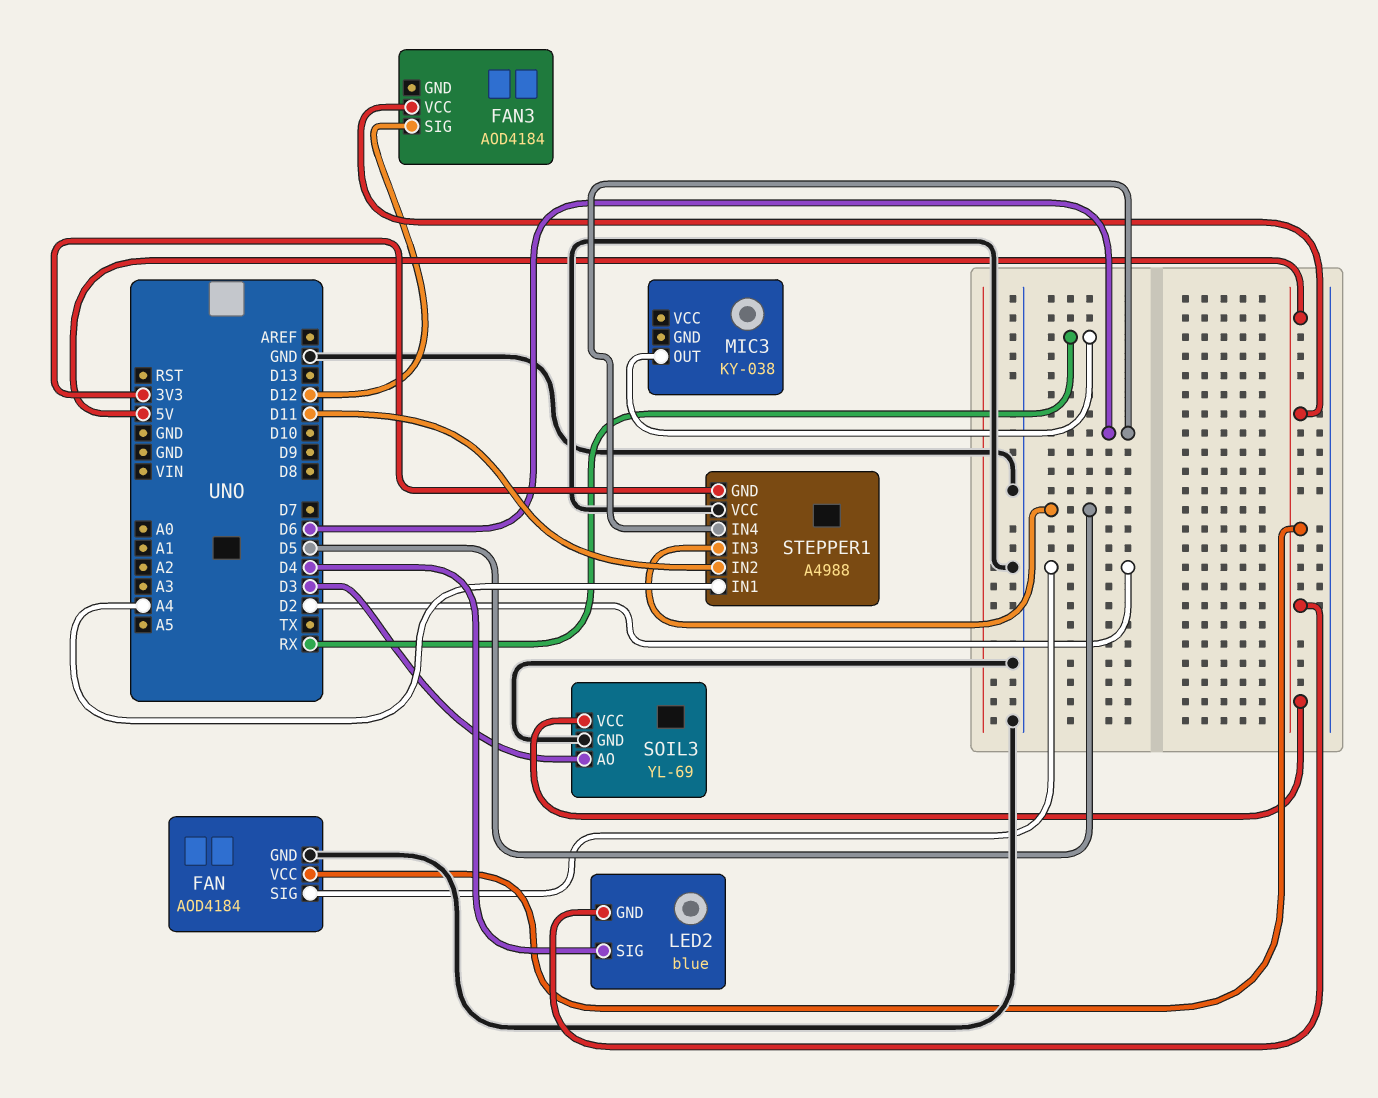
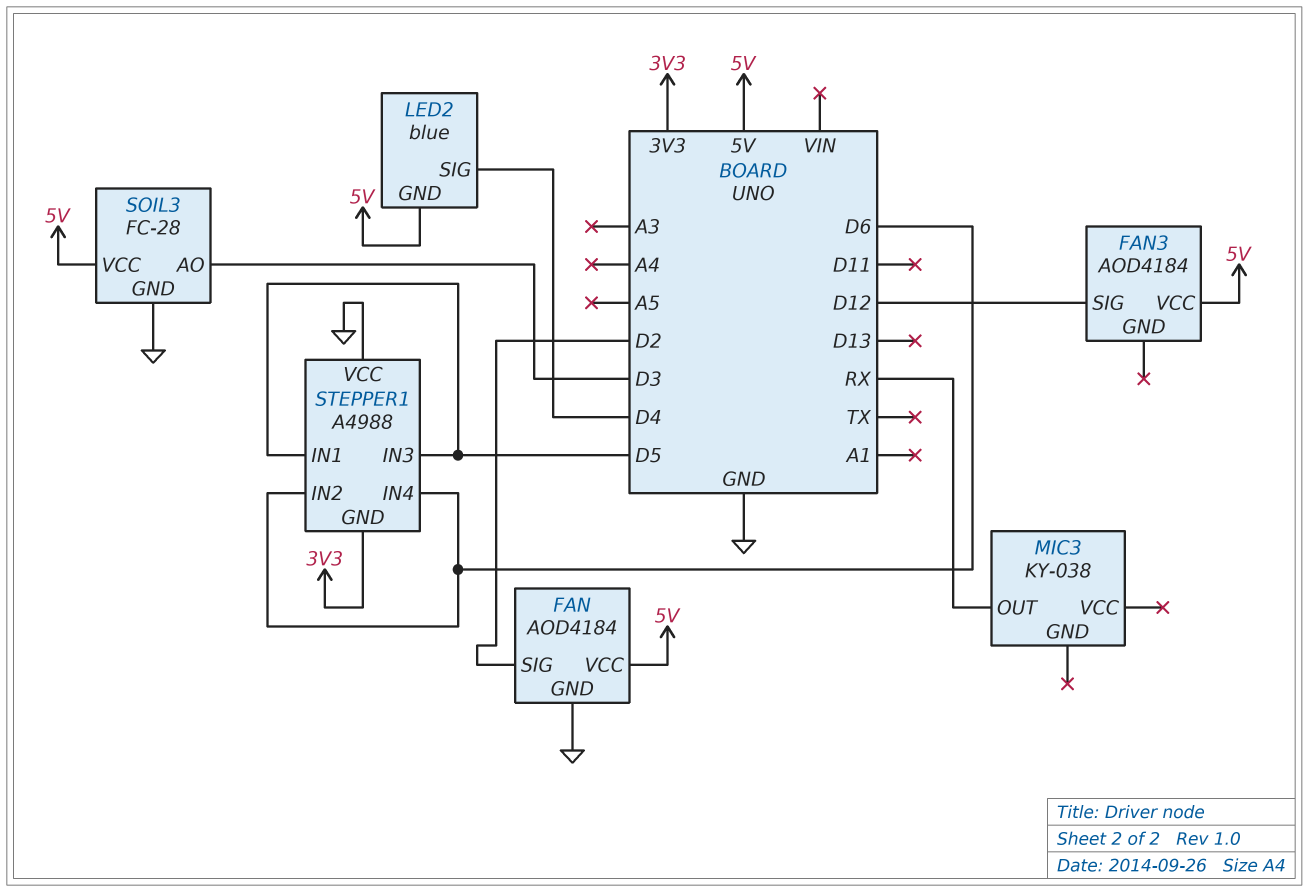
SOIL3: YL-69 -> FC-28
STEPPER1 pin IN1: A4 -> D5
STEPPER1 pin IN2: D11 -> D6

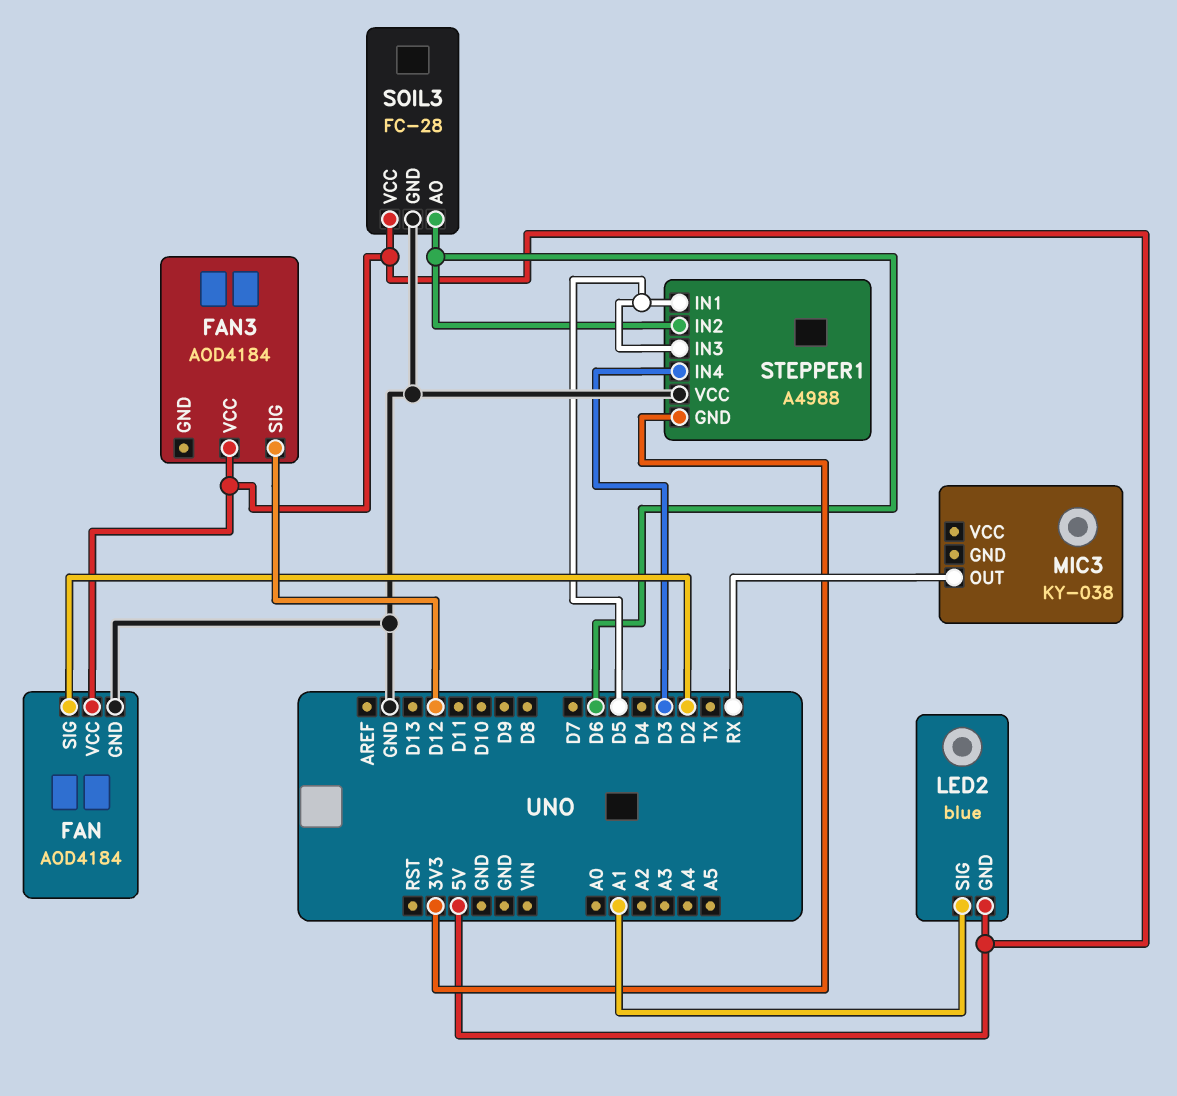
LED2 pin SIG: D4 -> A1
SOIL3 pin AO: D3 -> D6
STEPPER1 pin IN4: D6 -> D3

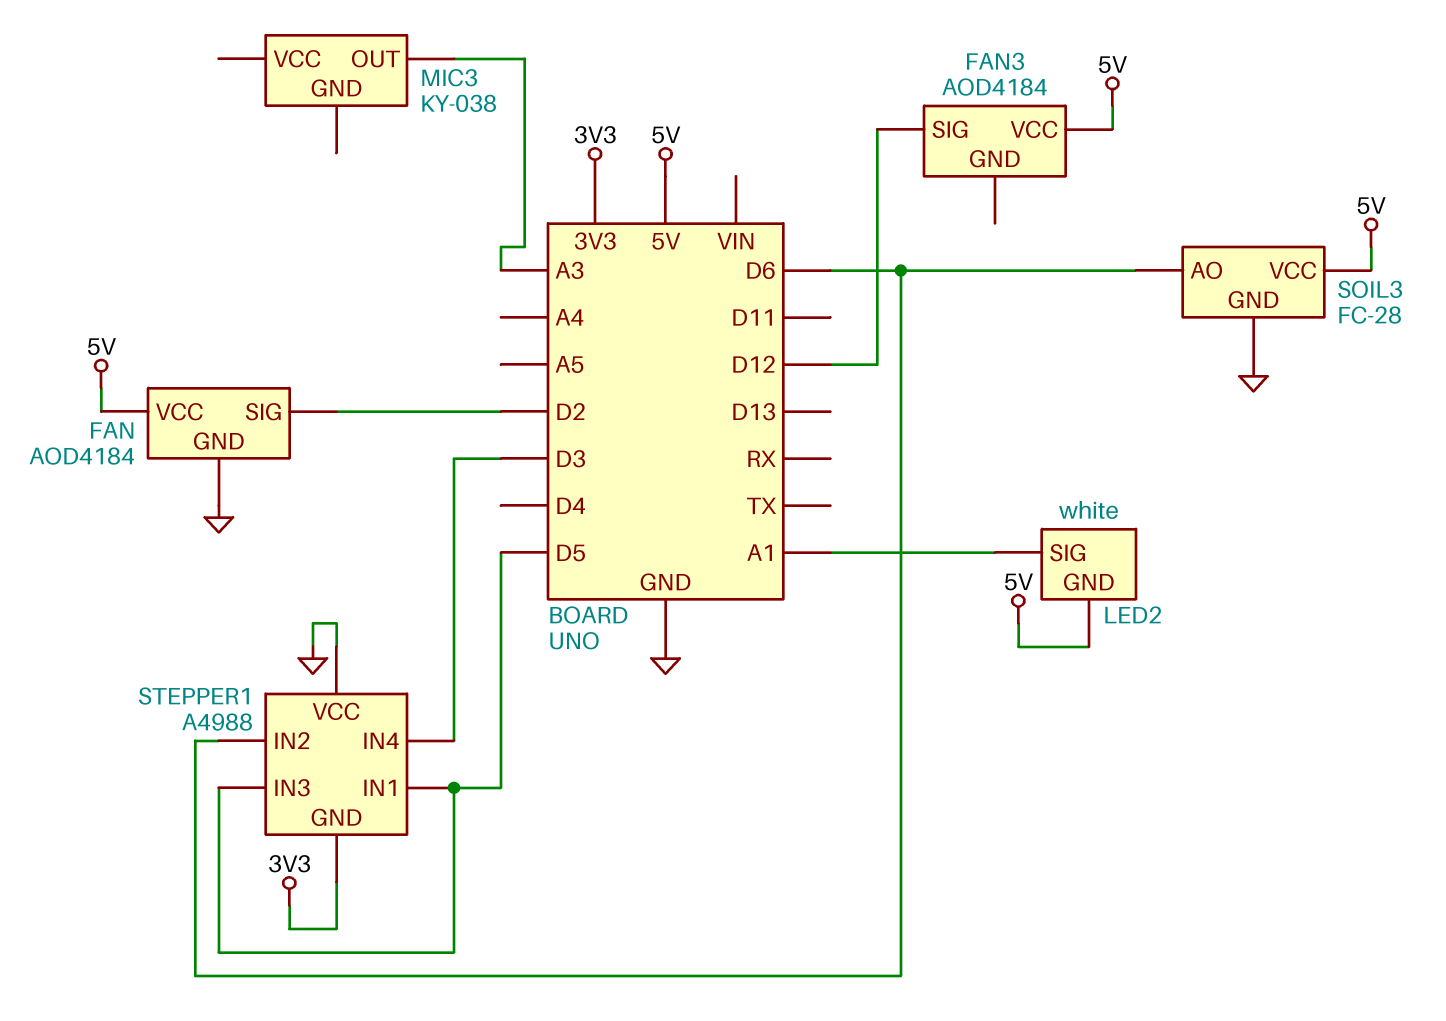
LED2: blue -> white
MIC3 pin OUT: RX -> A3

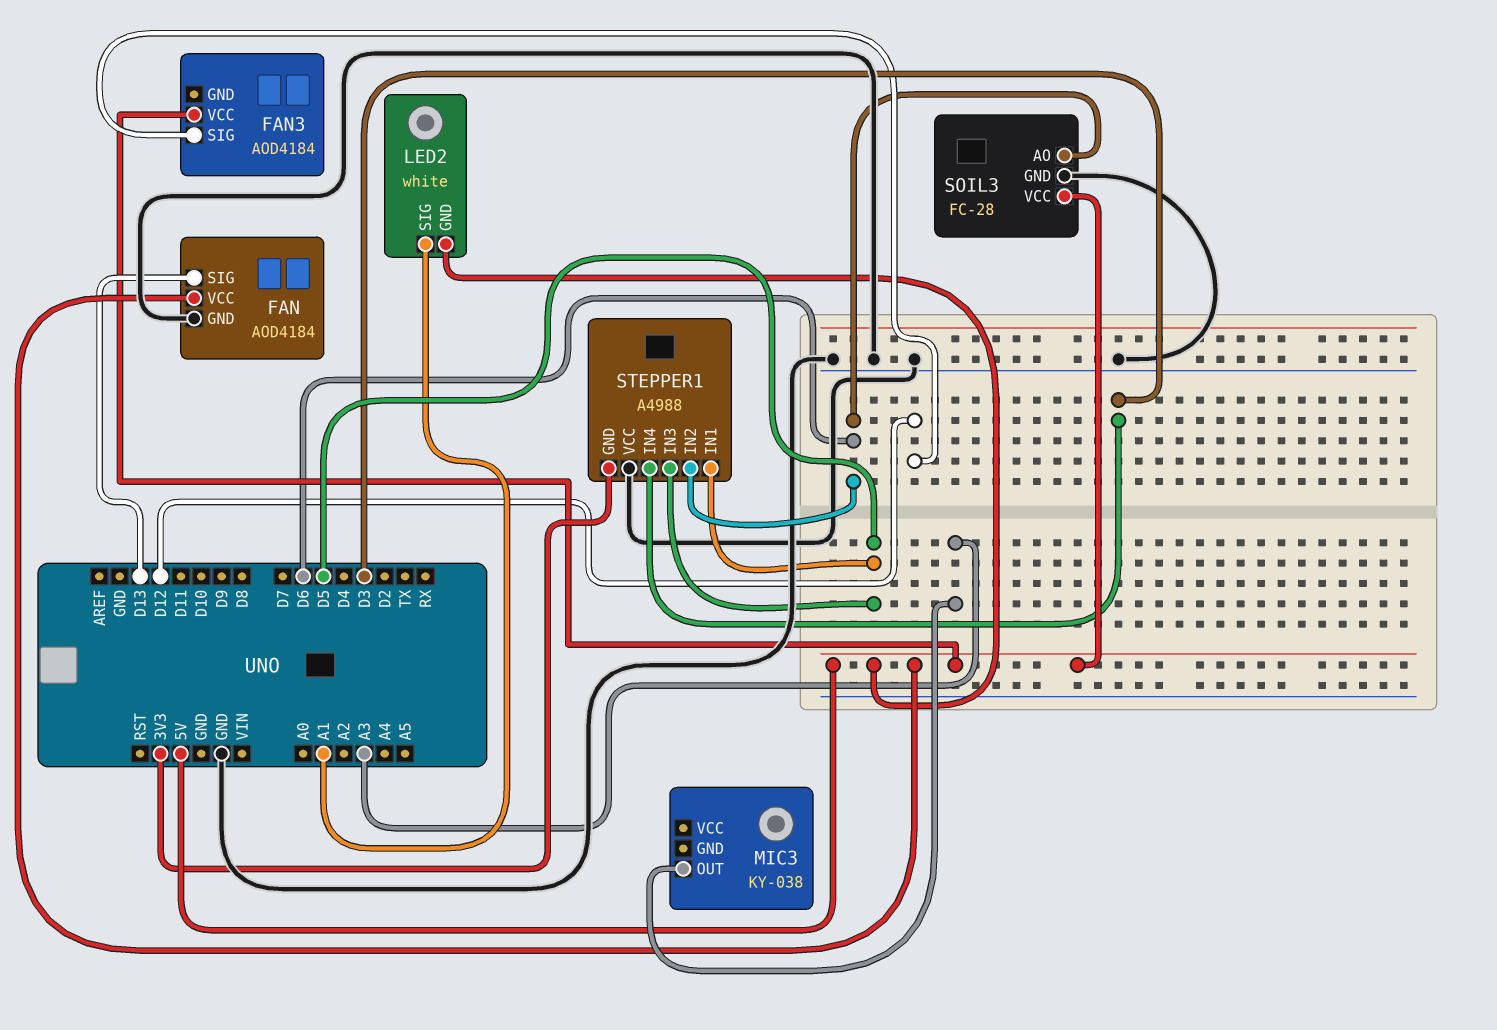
FAN pin SIG: D2 -> D13

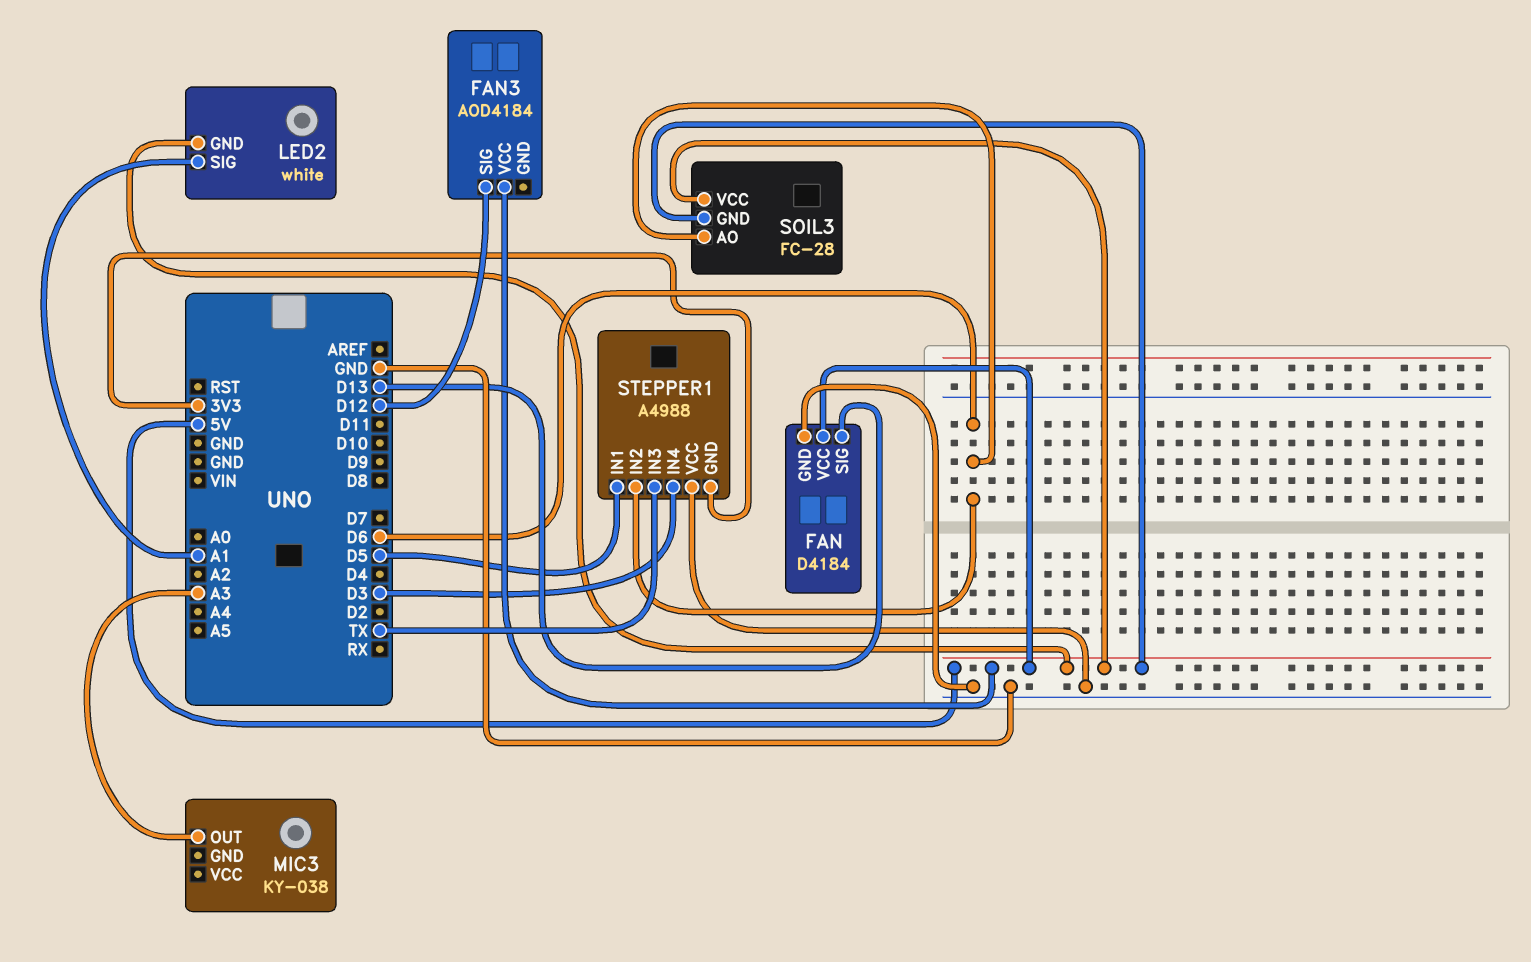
FAN: AOD4184 -> D4184
SOIL3 pin GND: GND -> 5V
STEPPER1 pin IN3: D5 -> TX

